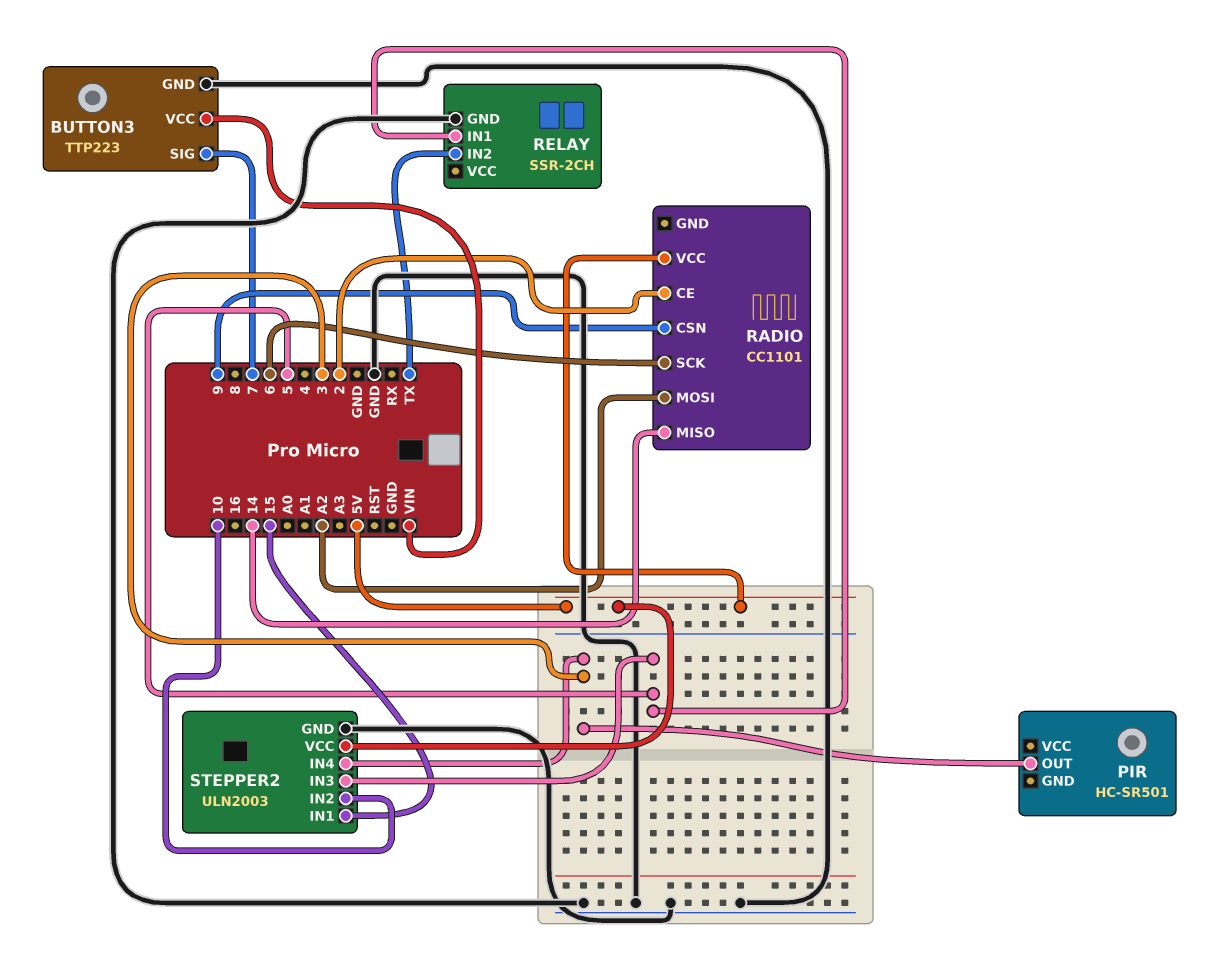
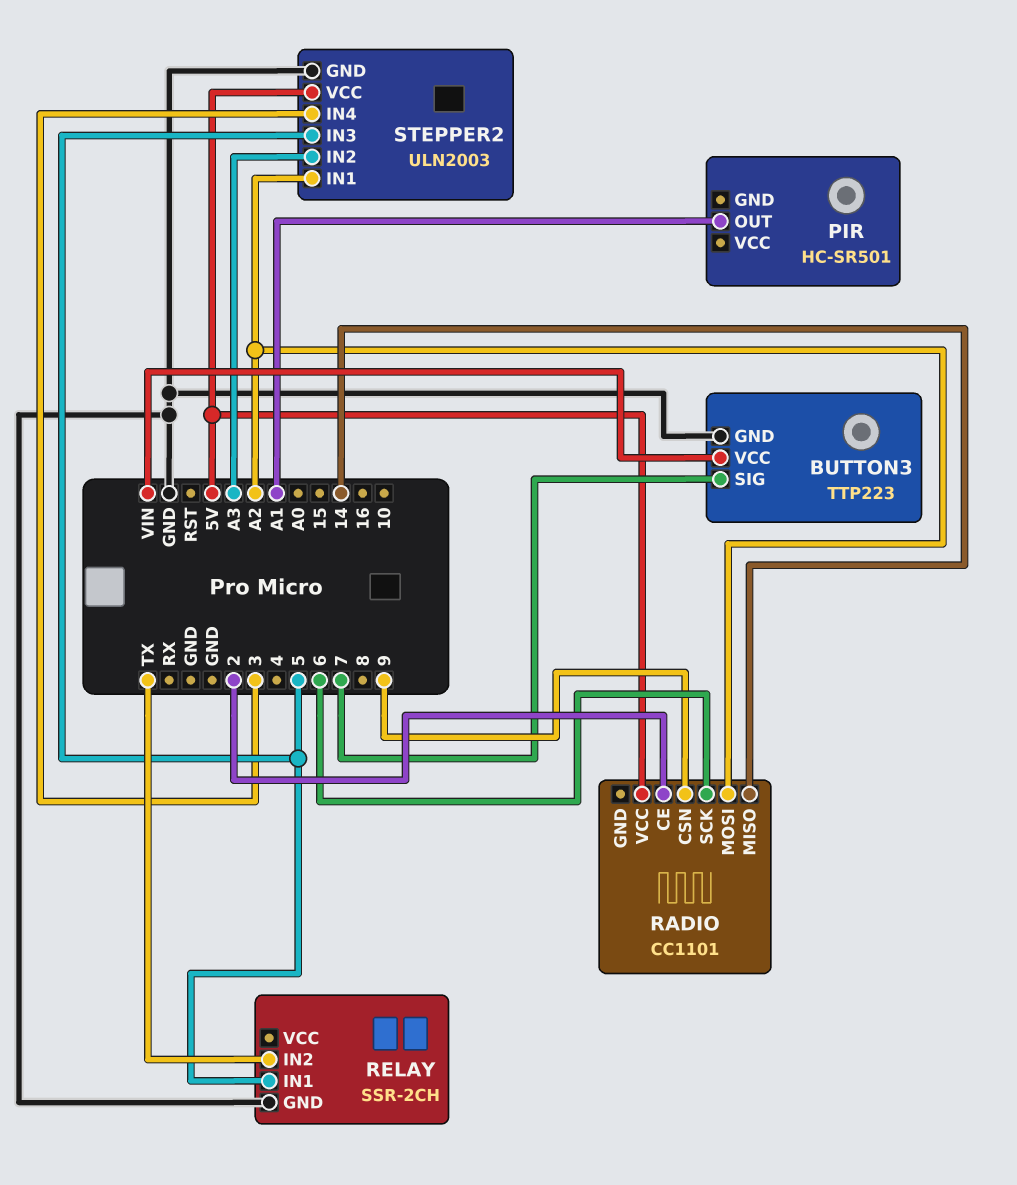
PIR pin OUT: 3 -> A1
STEPPER2 pin IN1: 15 -> A2
STEPPER2 pin IN2: 10 -> A3

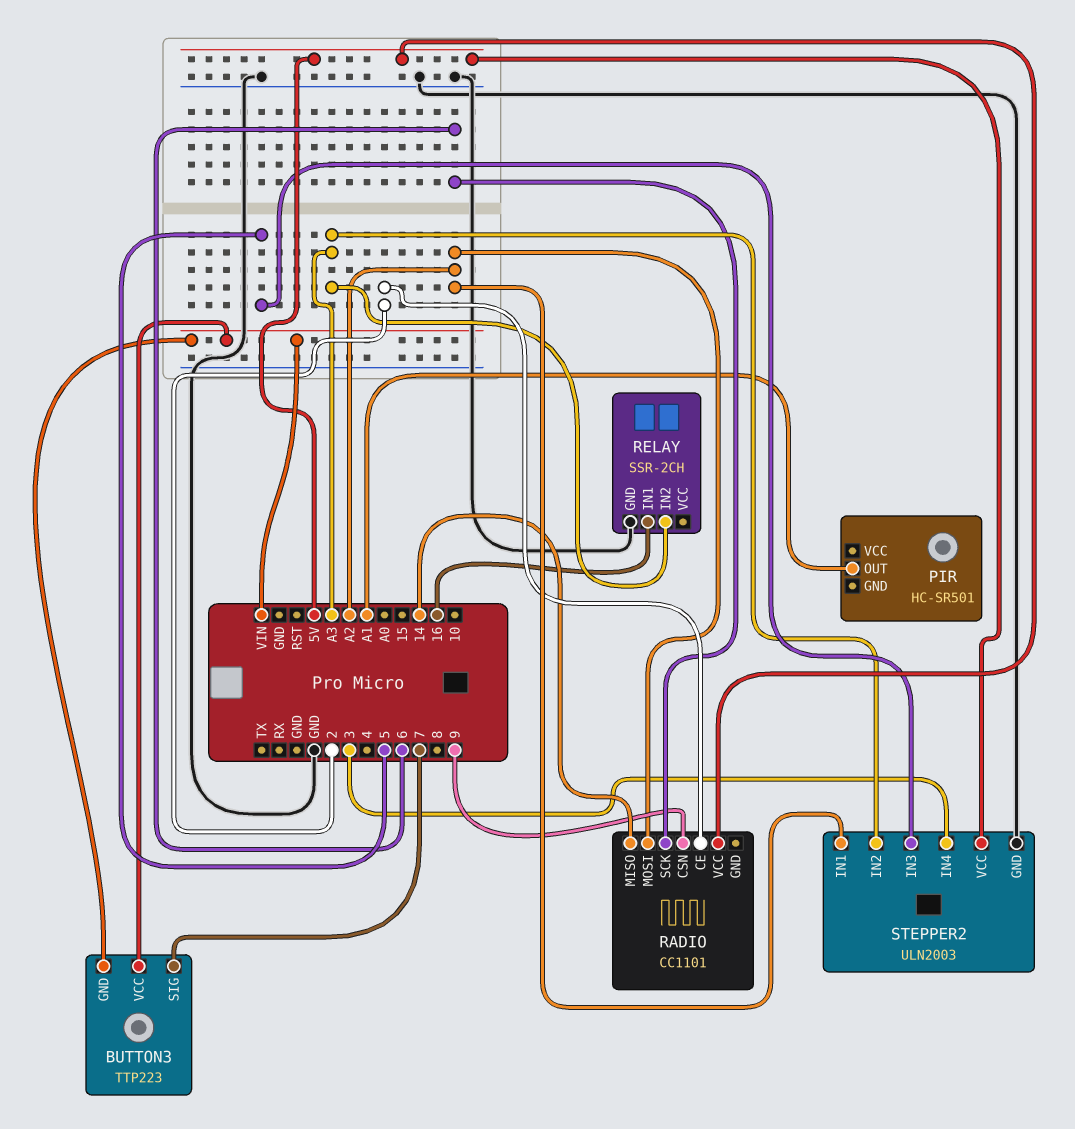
BUTTON3 pin GND: GND -> VIN
RELAY pin IN1: 5 -> 16
RELAY pin IN2: TX -> A3

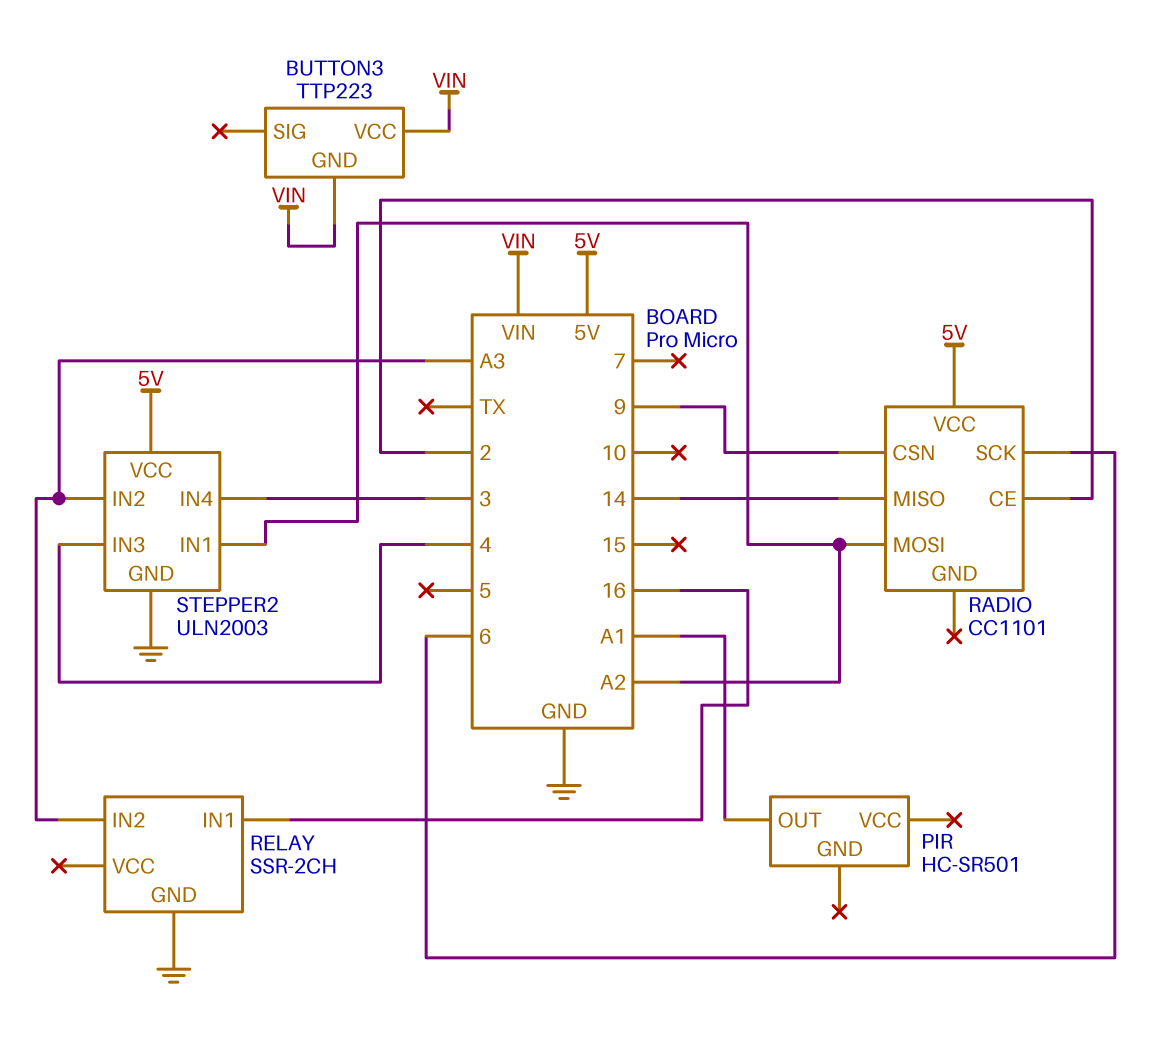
BUTTON3 pin SIG: 7 -> none
STEPPER2 pin IN3: 5 -> 4

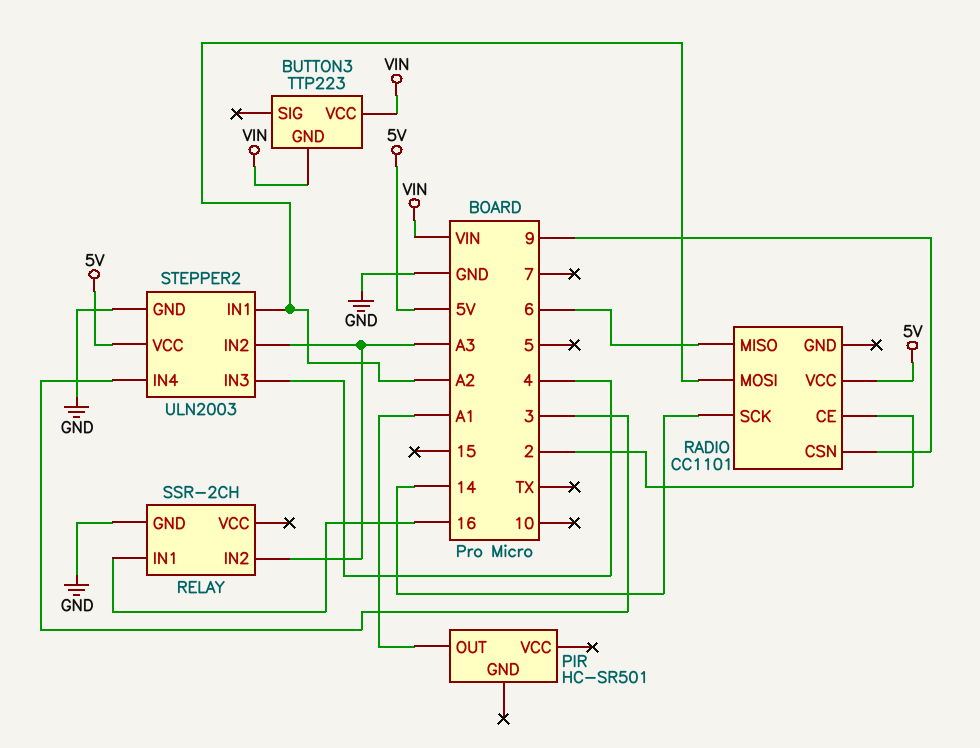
RADIO pin MISO: 14 -> 6
RADIO pin SCK: 6 -> 14

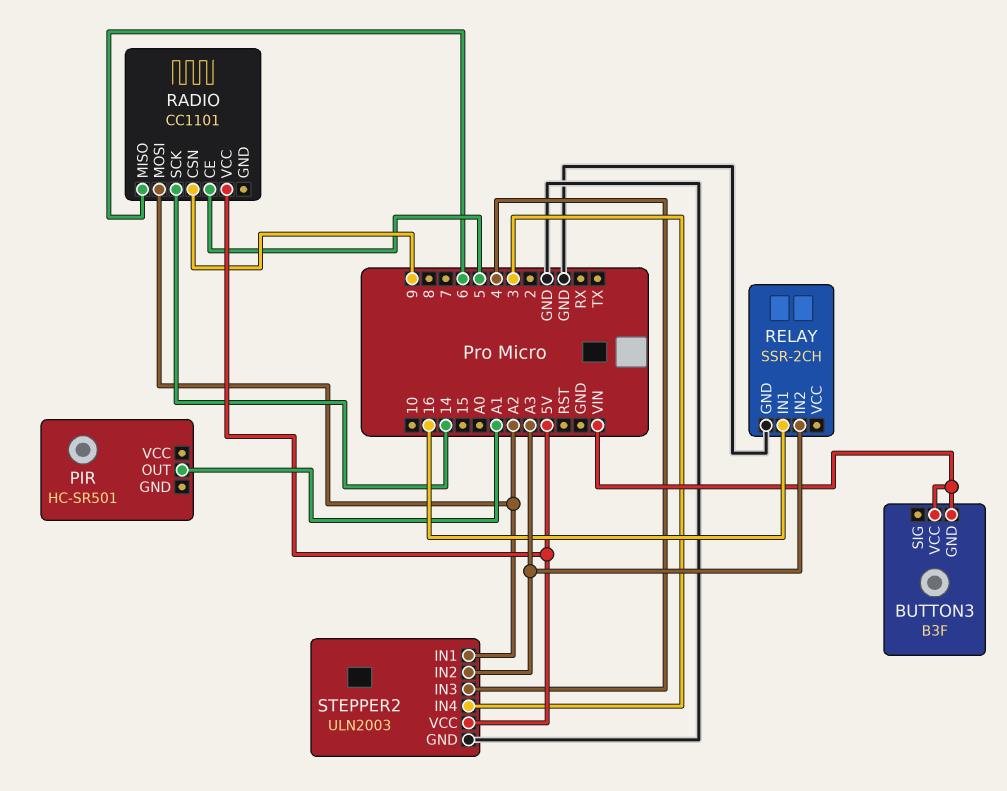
BUTTON3: TTP223 -> B3F
RADIO pin CE: 2 -> 5

